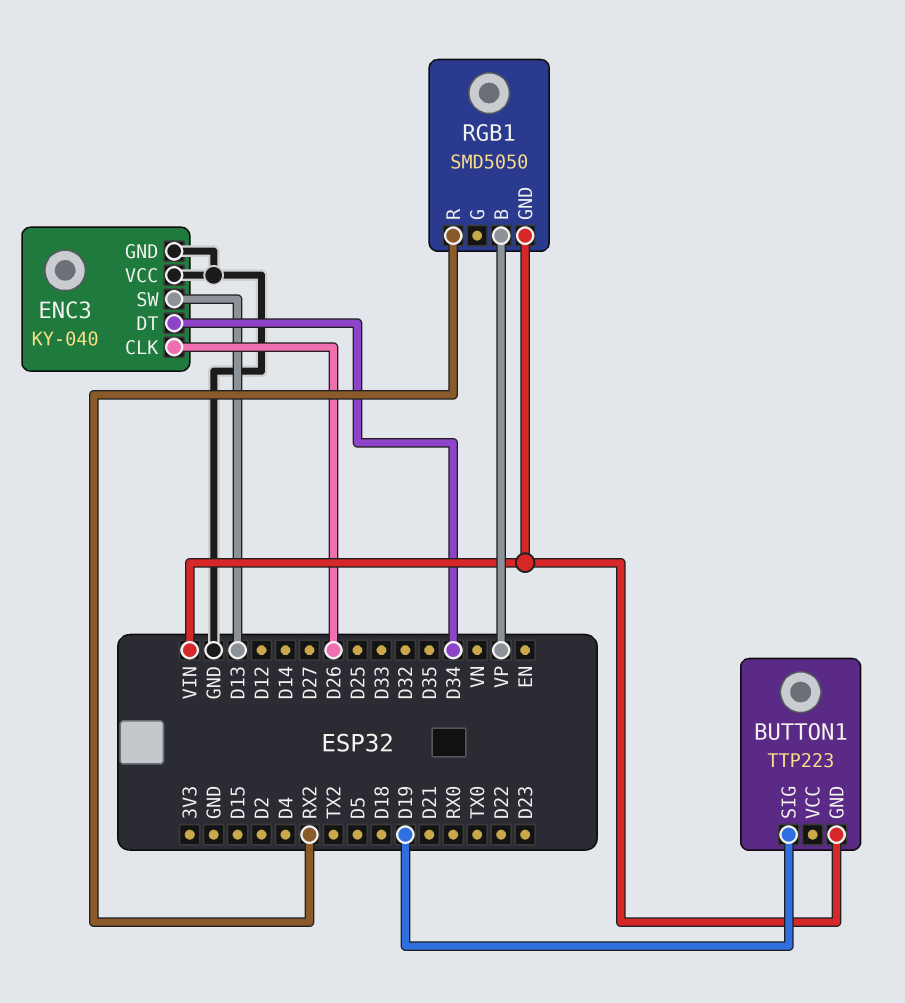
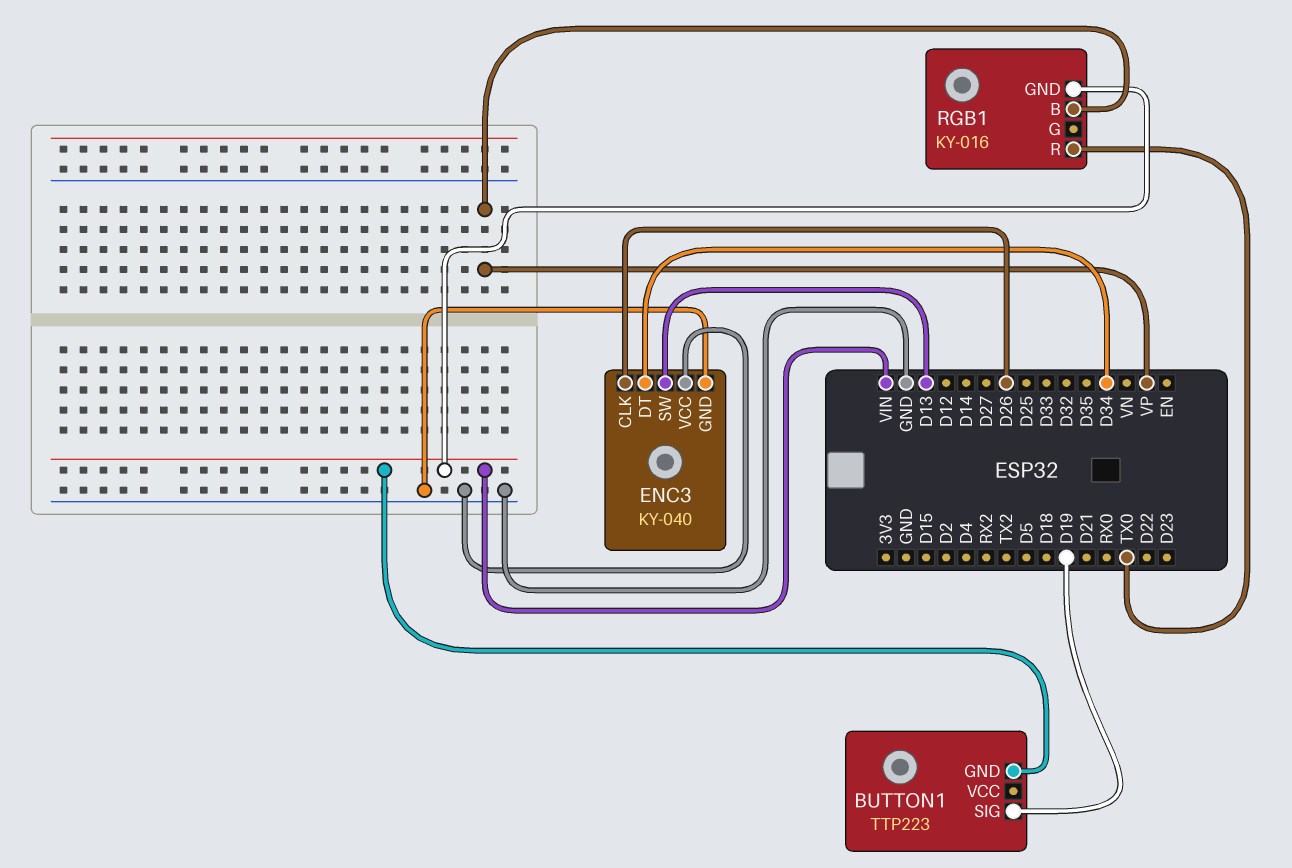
RGB1: SMD5050 -> KY-016
RGB1 pin R: RX2 -> TX0

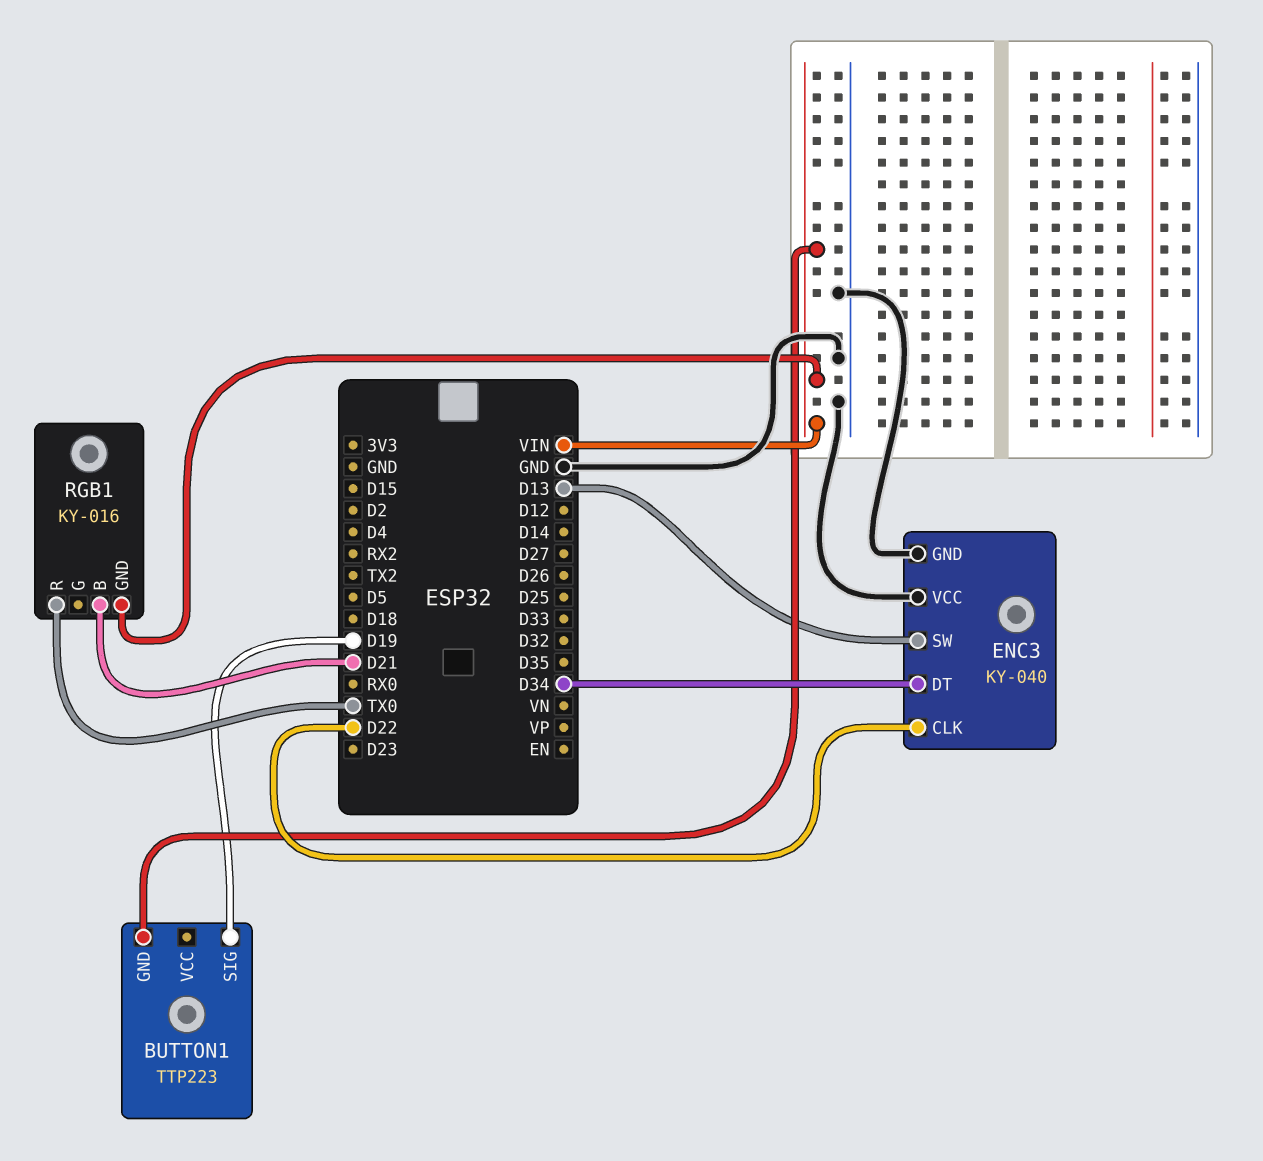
ENC3 pin CLK: D26 -> D22
RGB1 pin B: VP -> D21

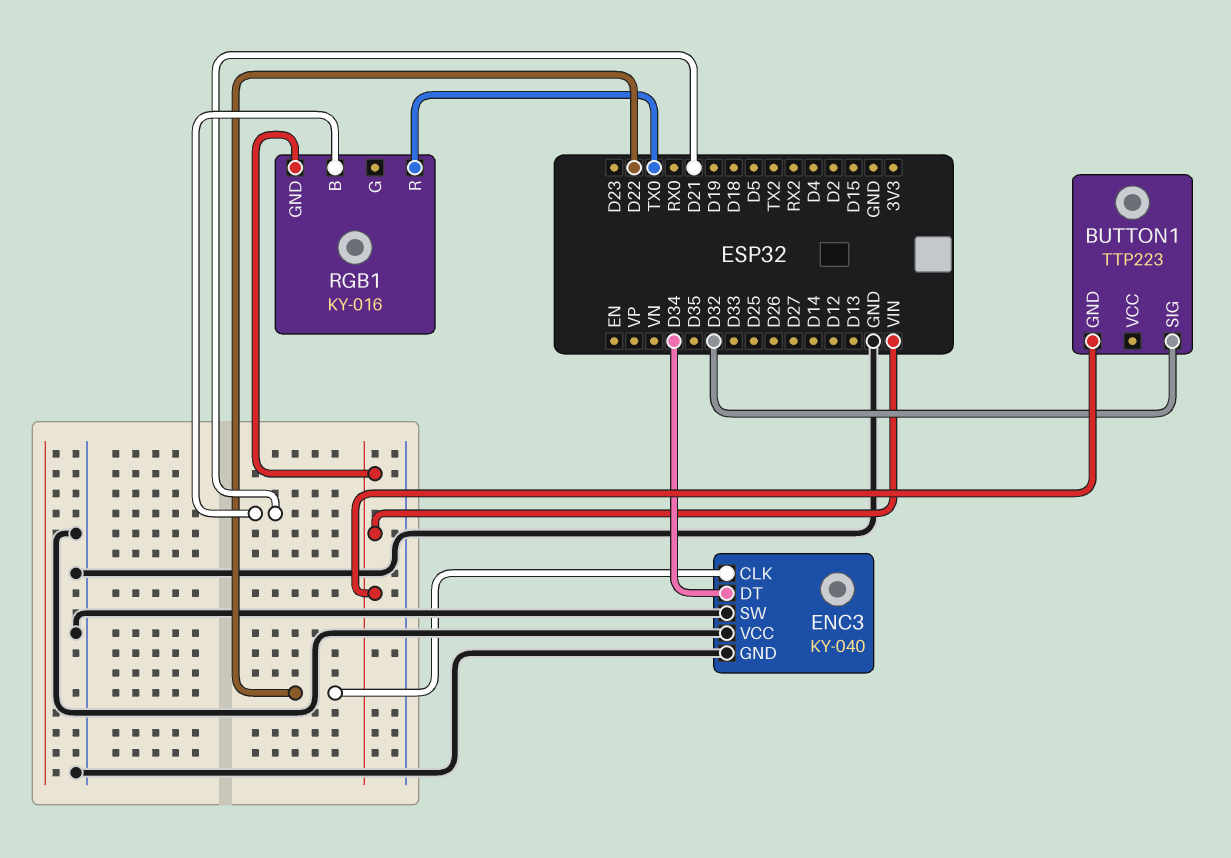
BUTTON1 pin SIG: D19 -> D32
ENC3 pin SW: D13 -> GND

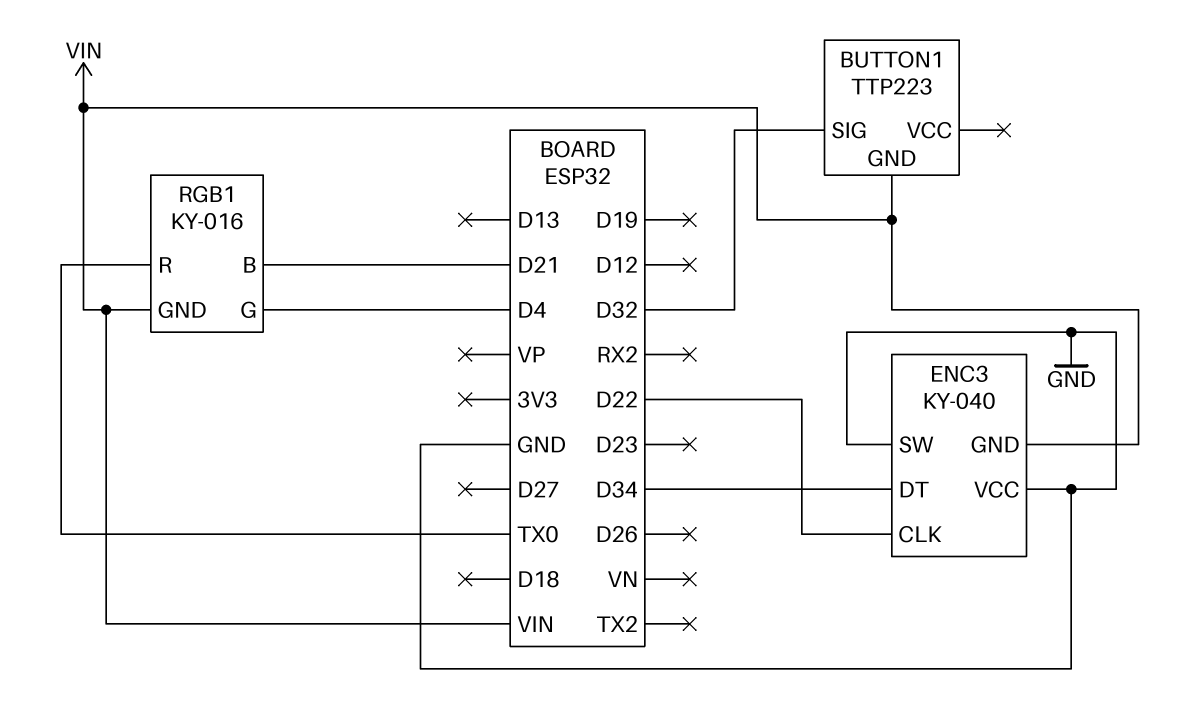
ENC3 pin GND: GND -> VIN
RGB1 pin G: none -> D4

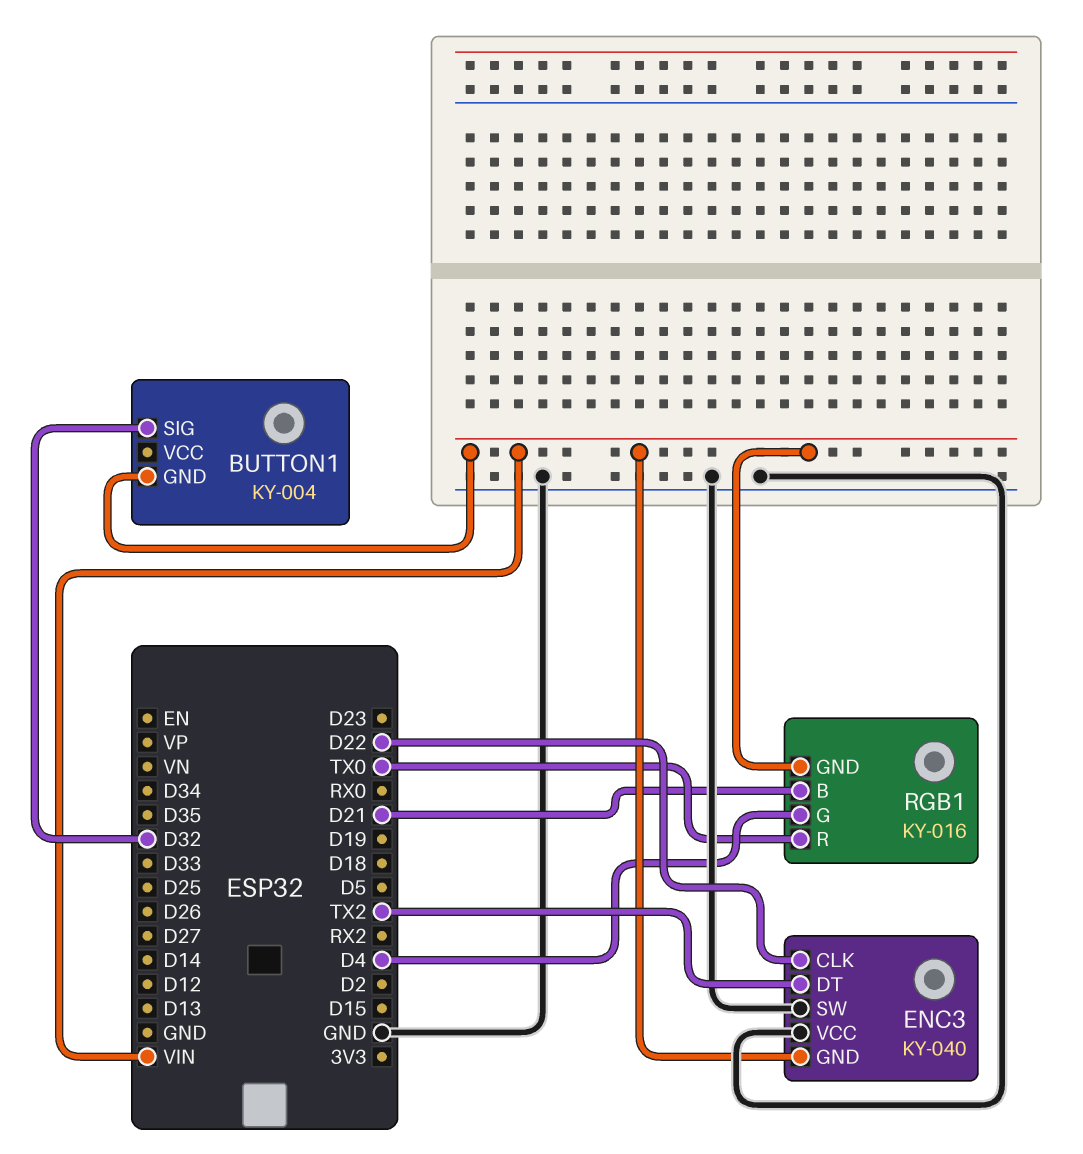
BUTTON1: TTP223 -> KY-004
ENC3 pin DT: D34 -> TX2

